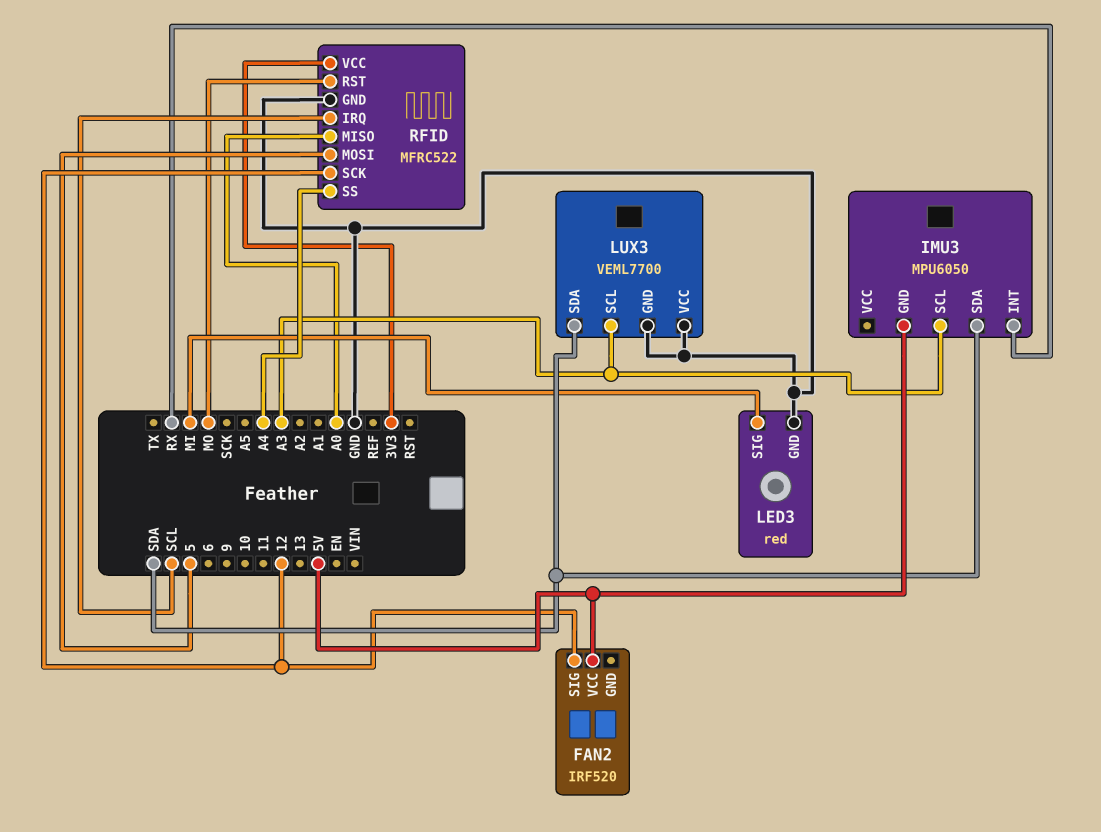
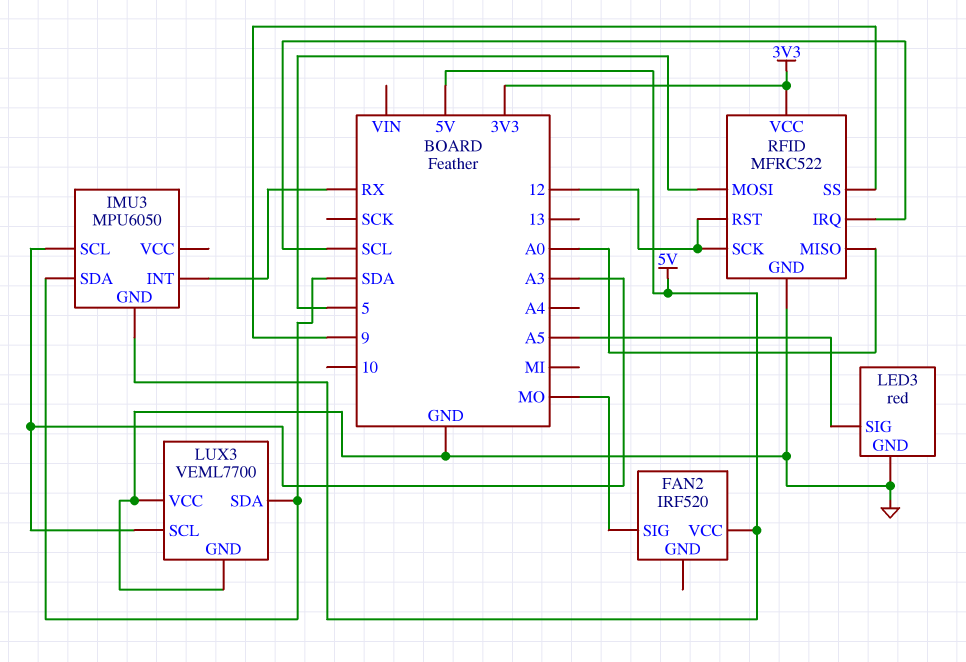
FAN2 pin SIG: 12 -> MO
LED3 pin SIG: MI -> A5
RFID pin RST: MO -> 12
RFID pin SS: A4 -> 9

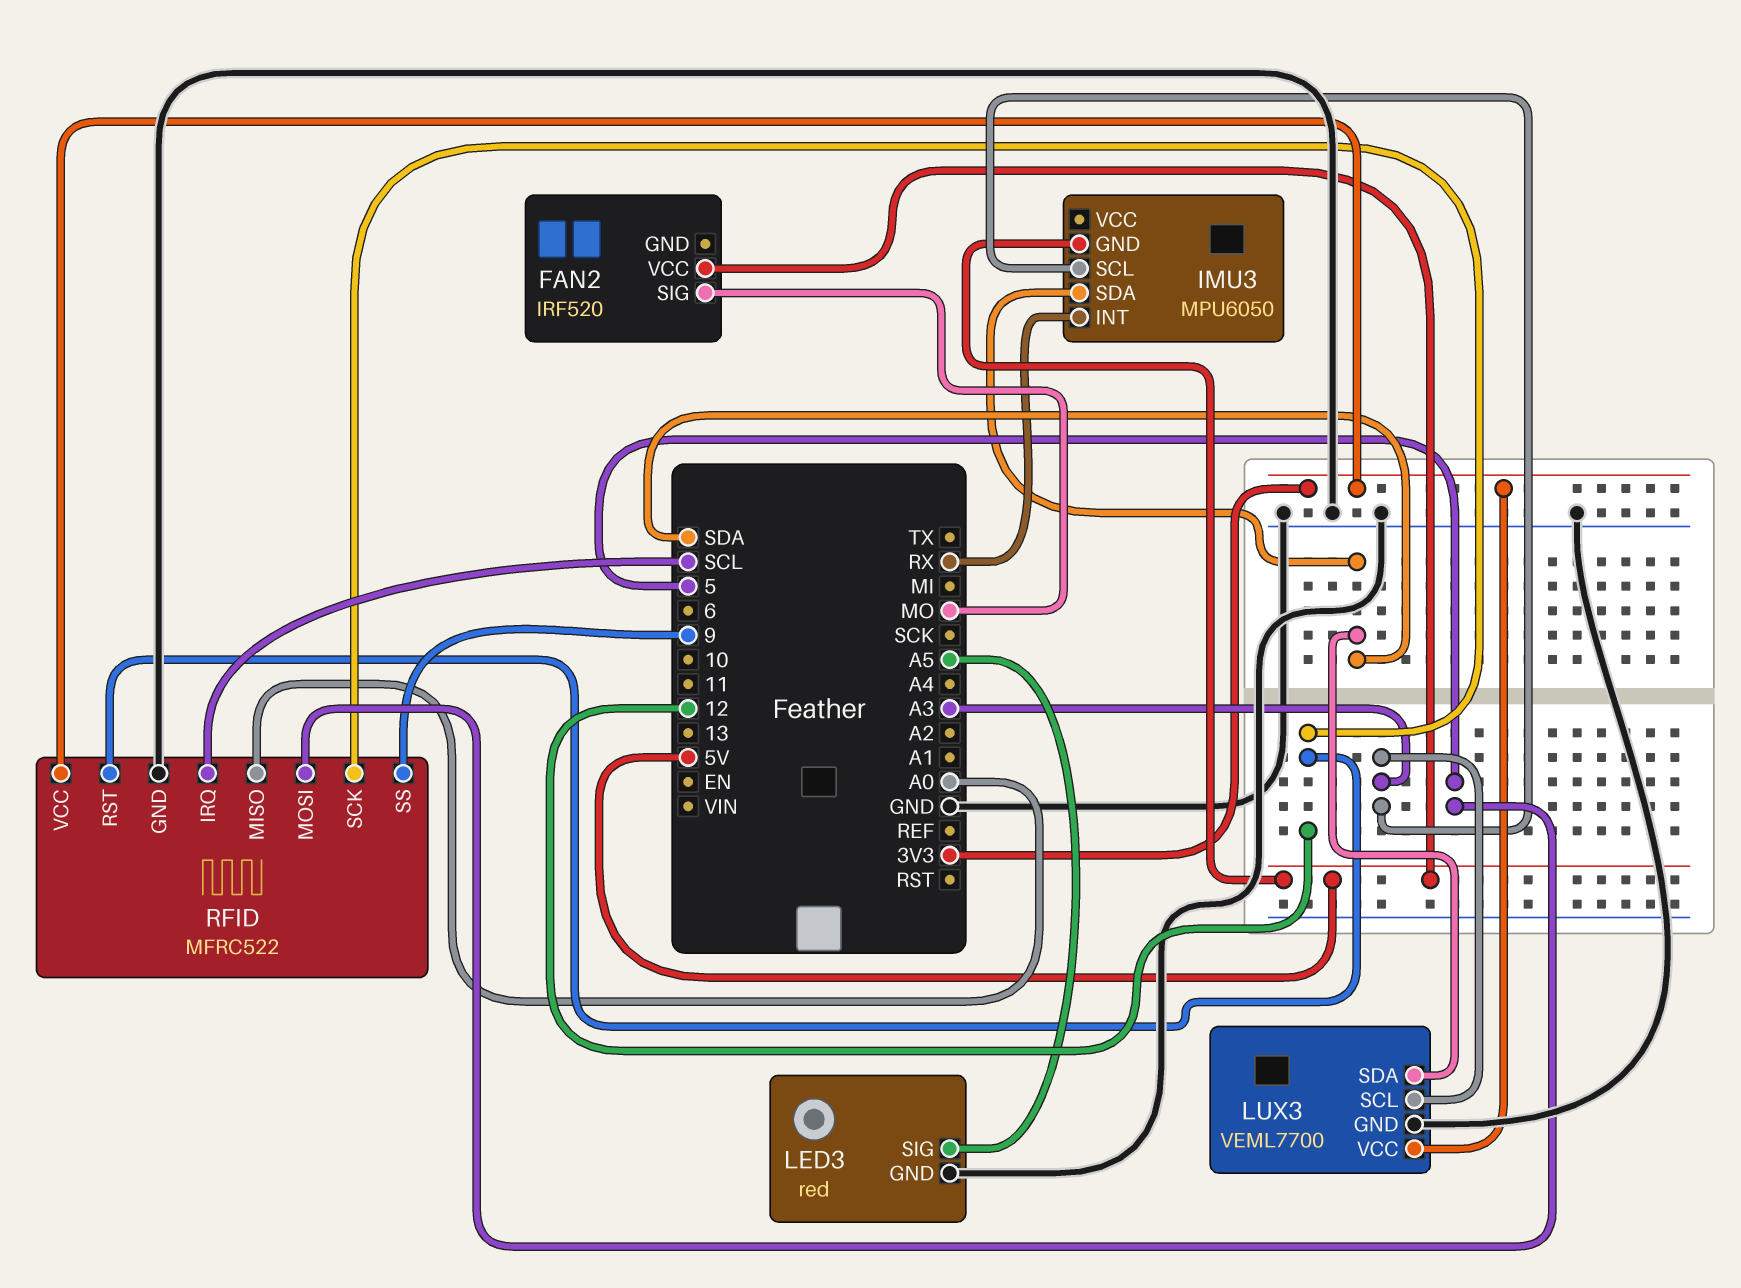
LUX3 pin VCC: GND -> 3V3

